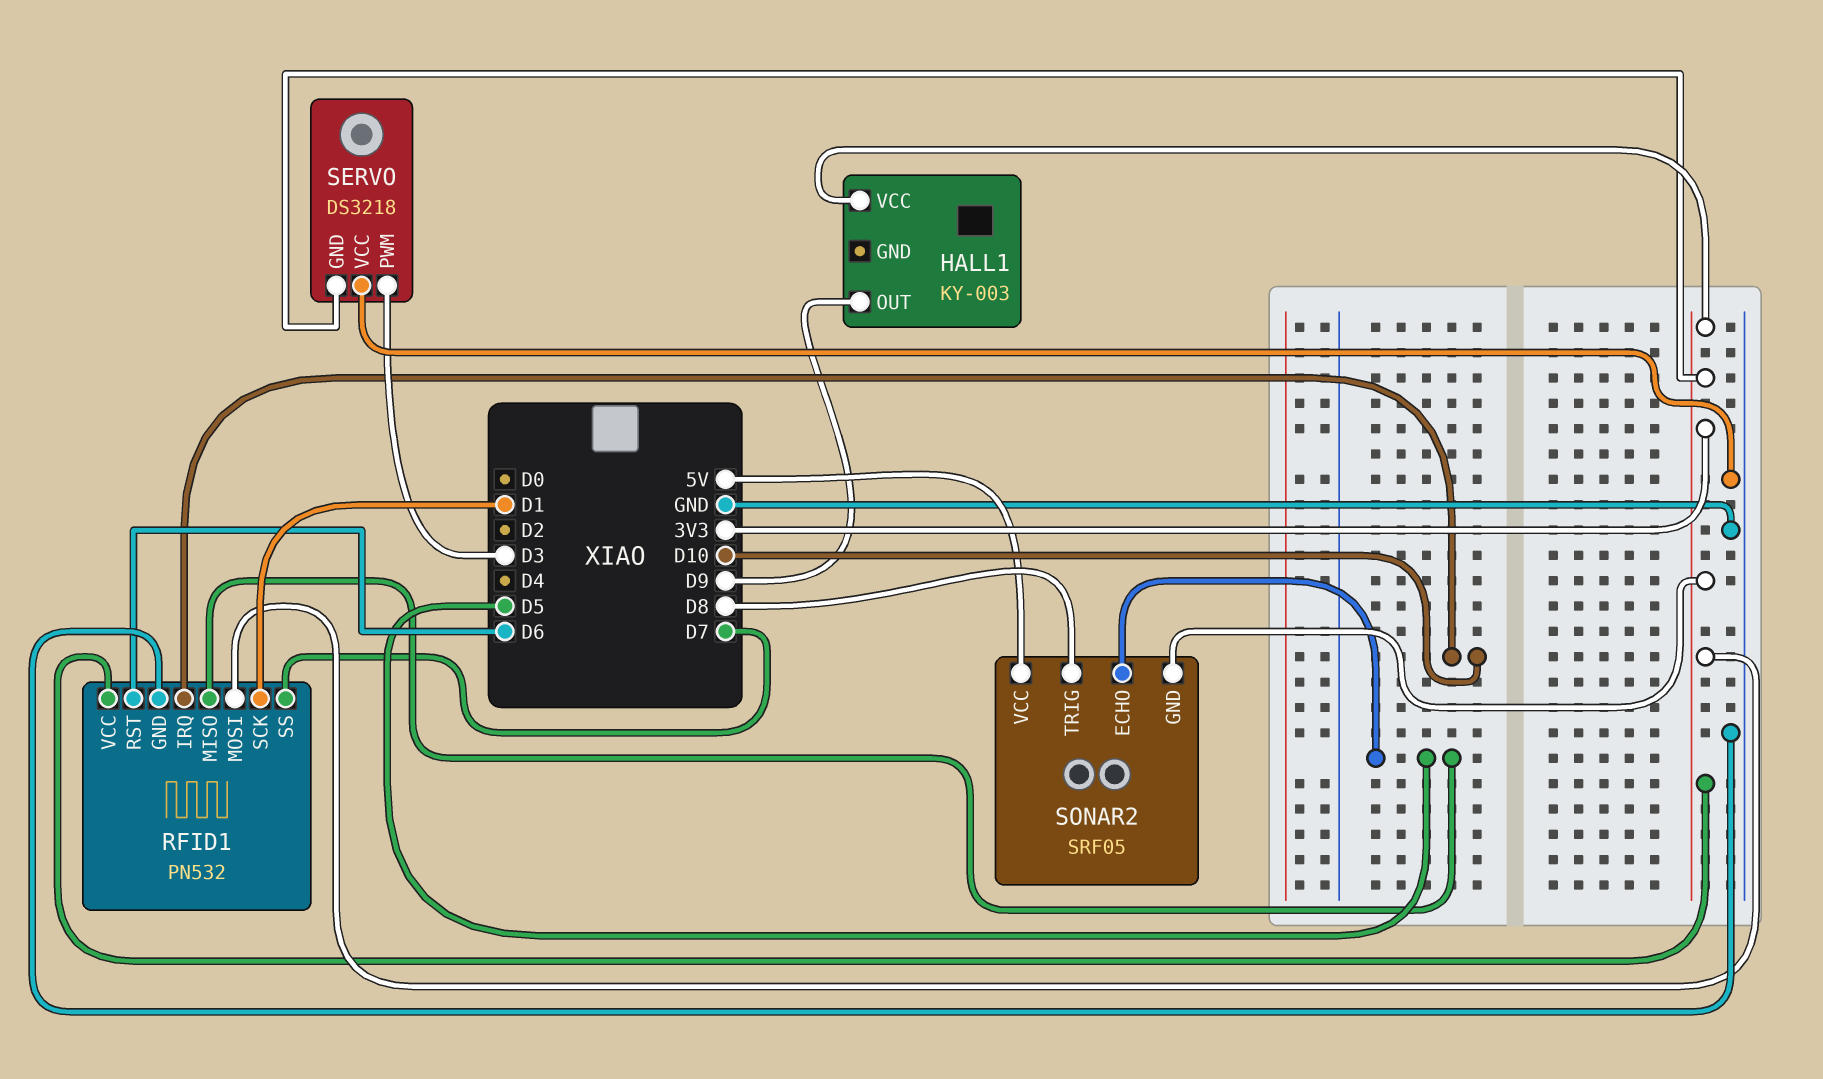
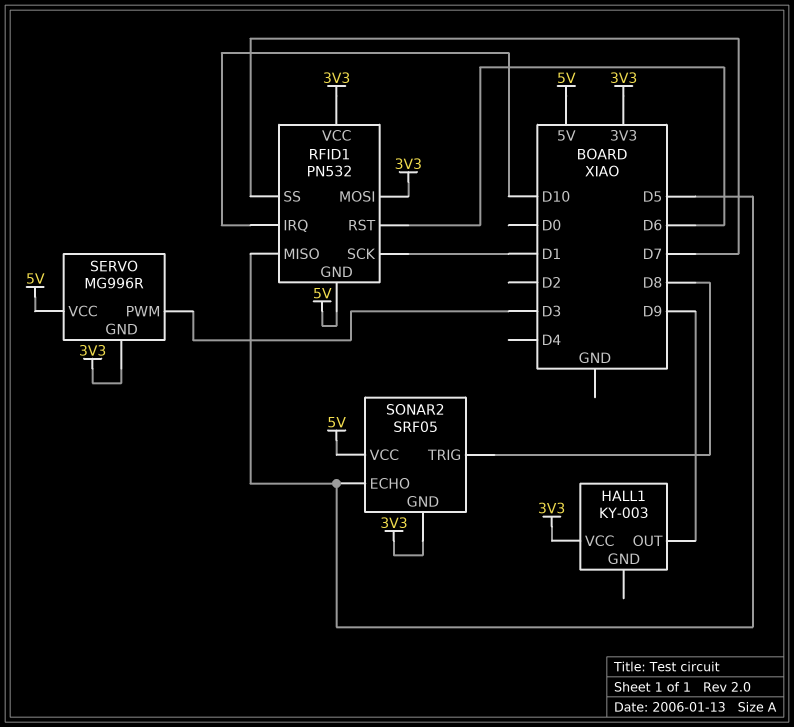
RFID1 pin GND: GND -> 5V
SERVO: DS3218 -> MG996R
SERVO pin VCC: GND -> 5V

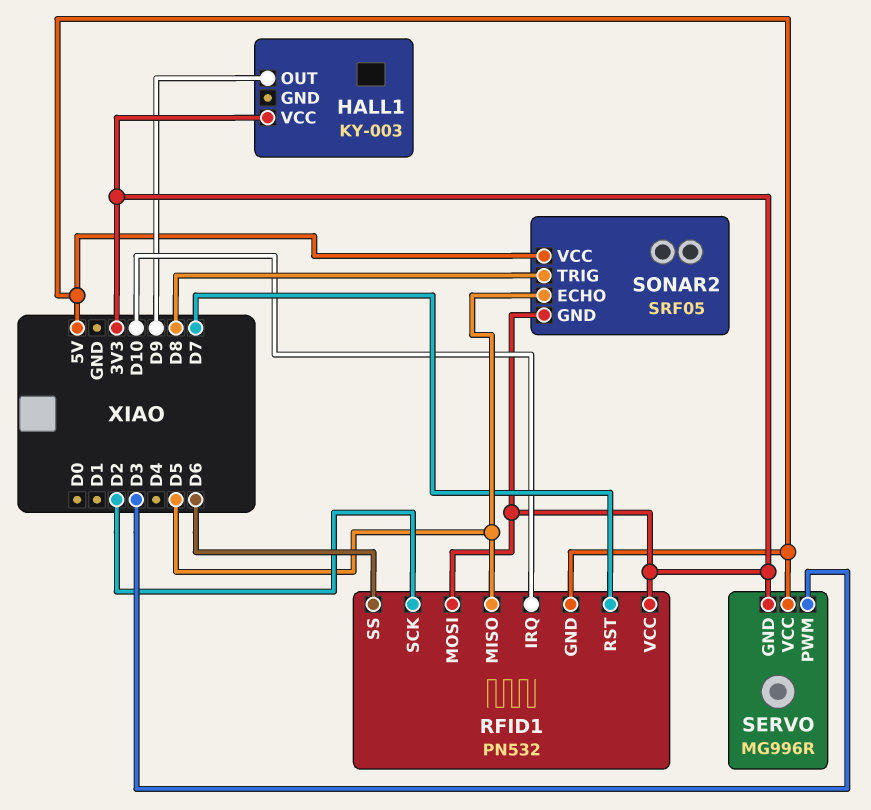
RFID1 pin RST: D6 -> D7
RFID1 pin SCK: D1 -> D2
RFID1 pin SS: D7 -> D6

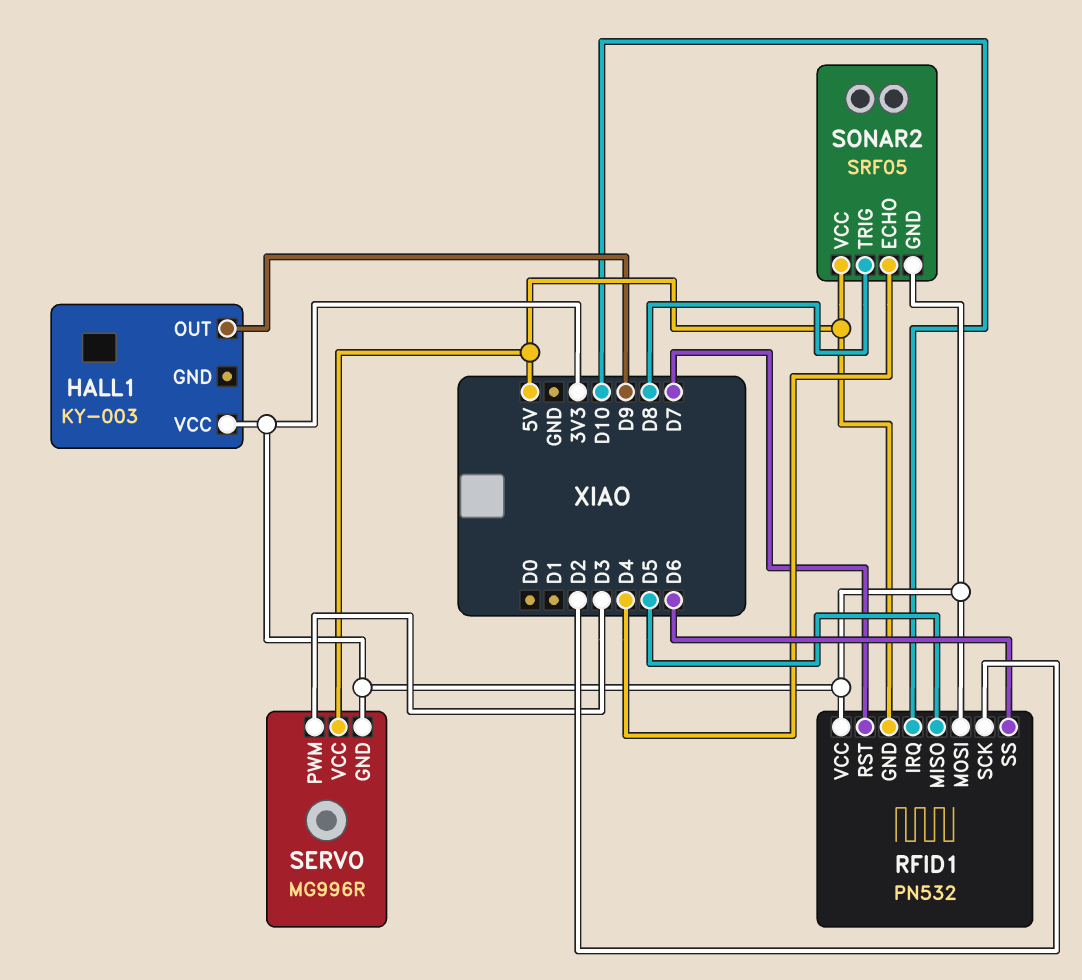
SONAR2 pin ECHO: D5 -> D4

